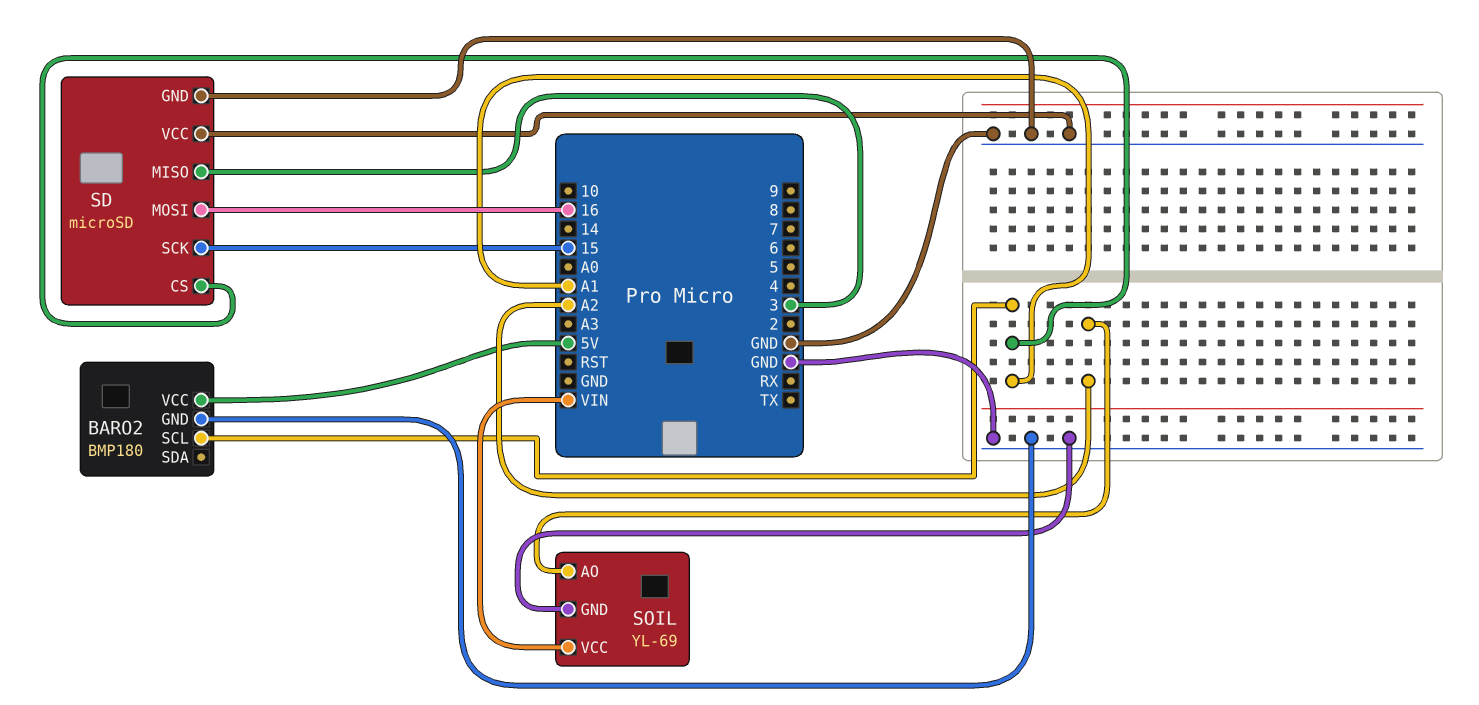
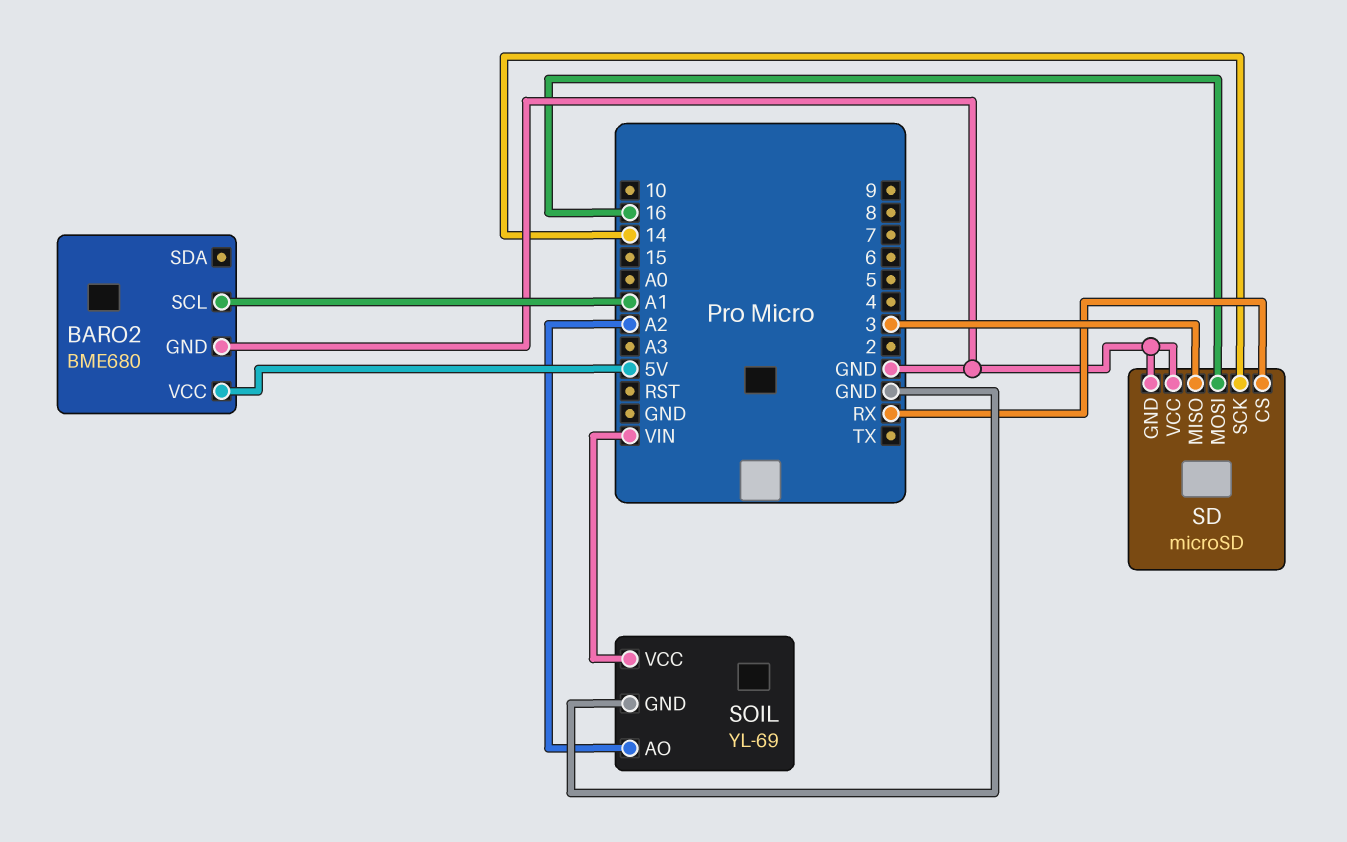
BARO2: BMP180 -> BME680
SD pin CS: A1 -> RX
SD pin SCK: 15 -> 14

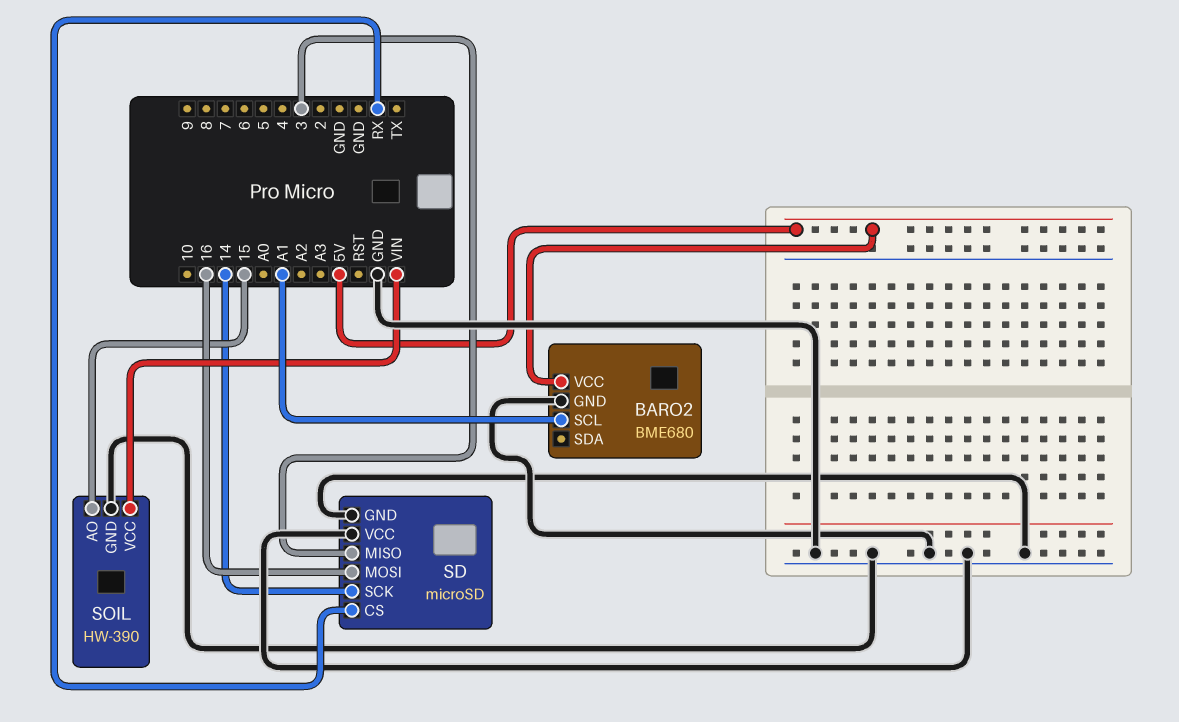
SOIL: YL-69 -> HW-390
SOIL pin AO: A2 -> 15

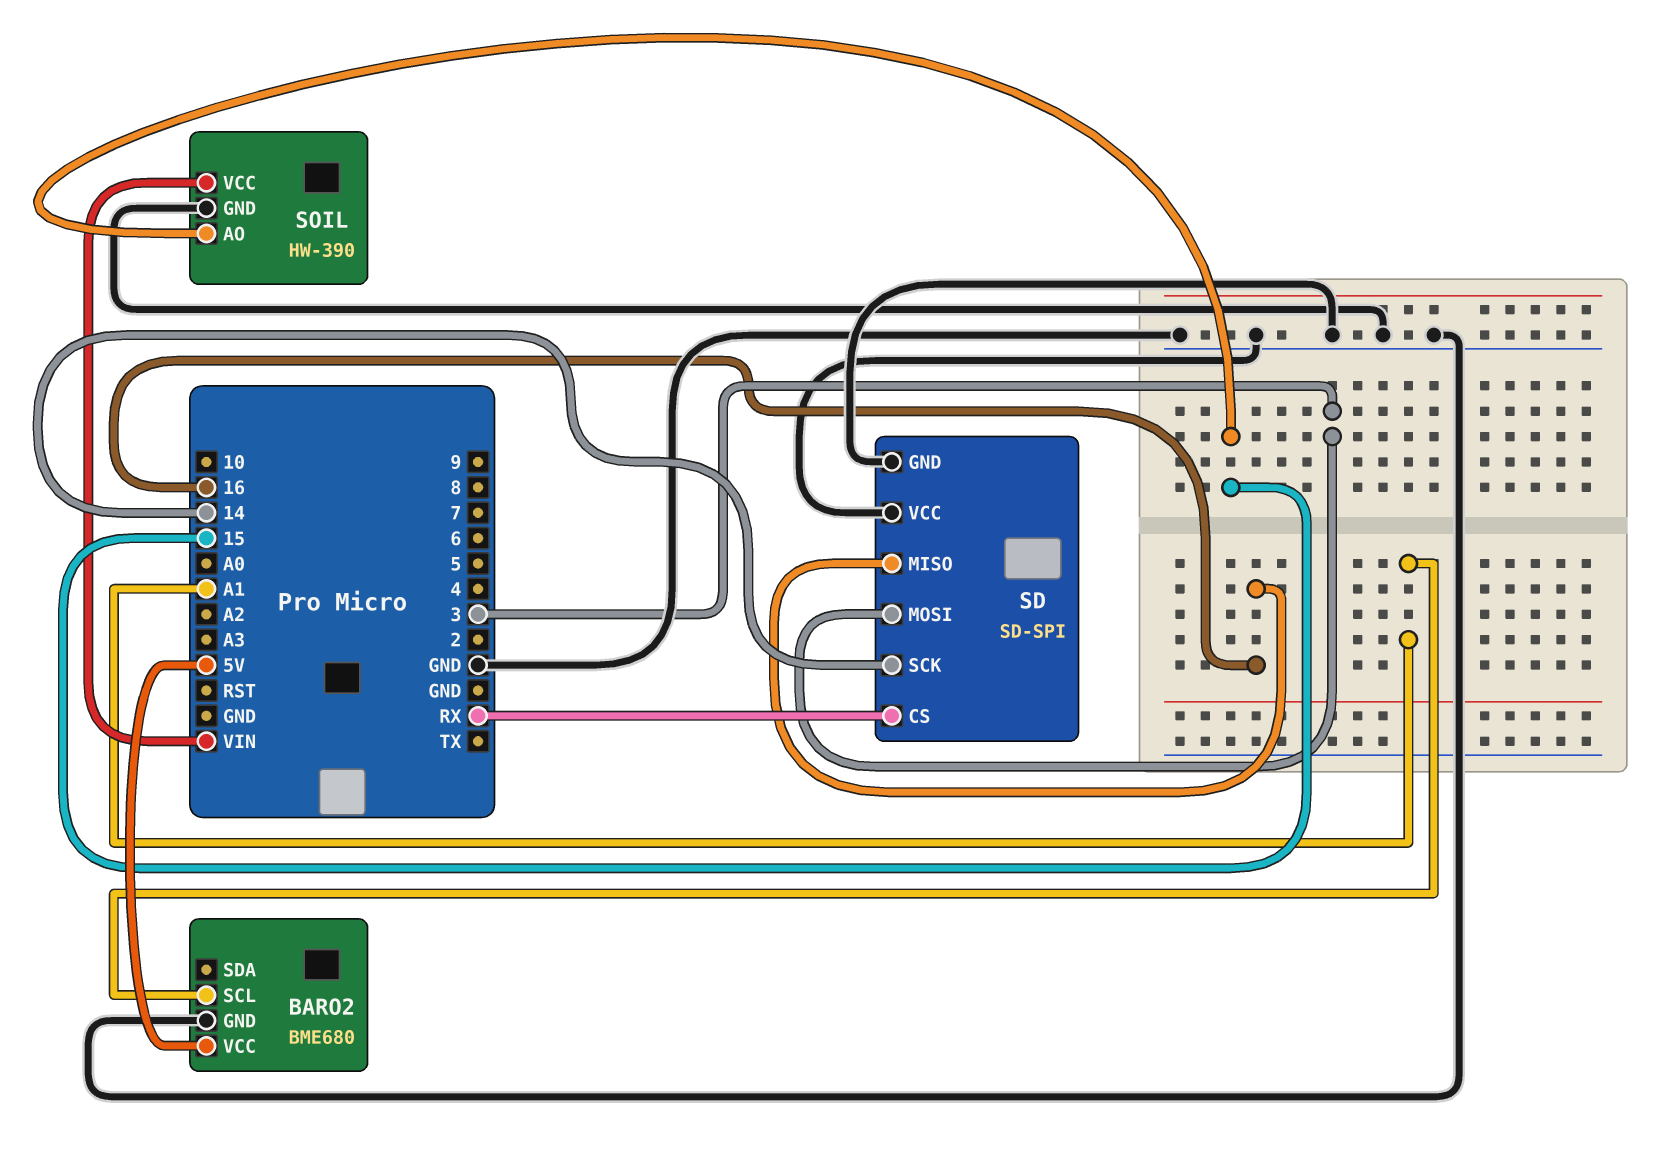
SD: microSD -> SD-SPI
SD pin MISO: 3 -> 16
SD pin MOSI: 16 -> 3

